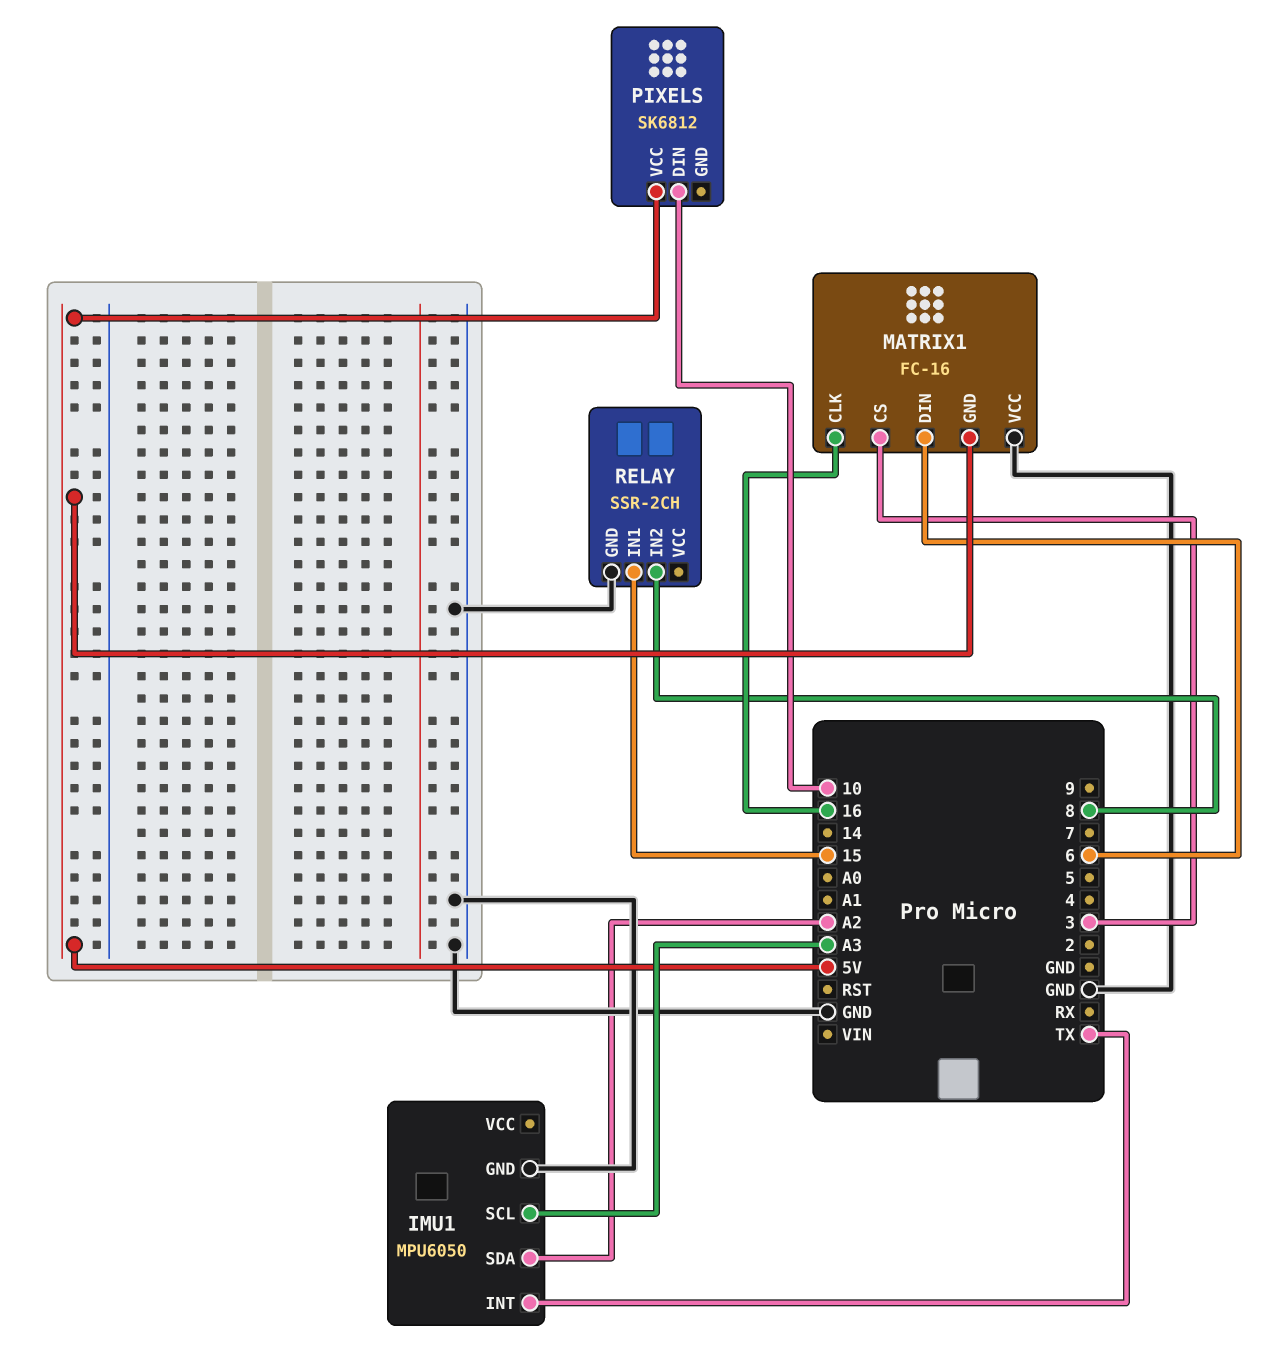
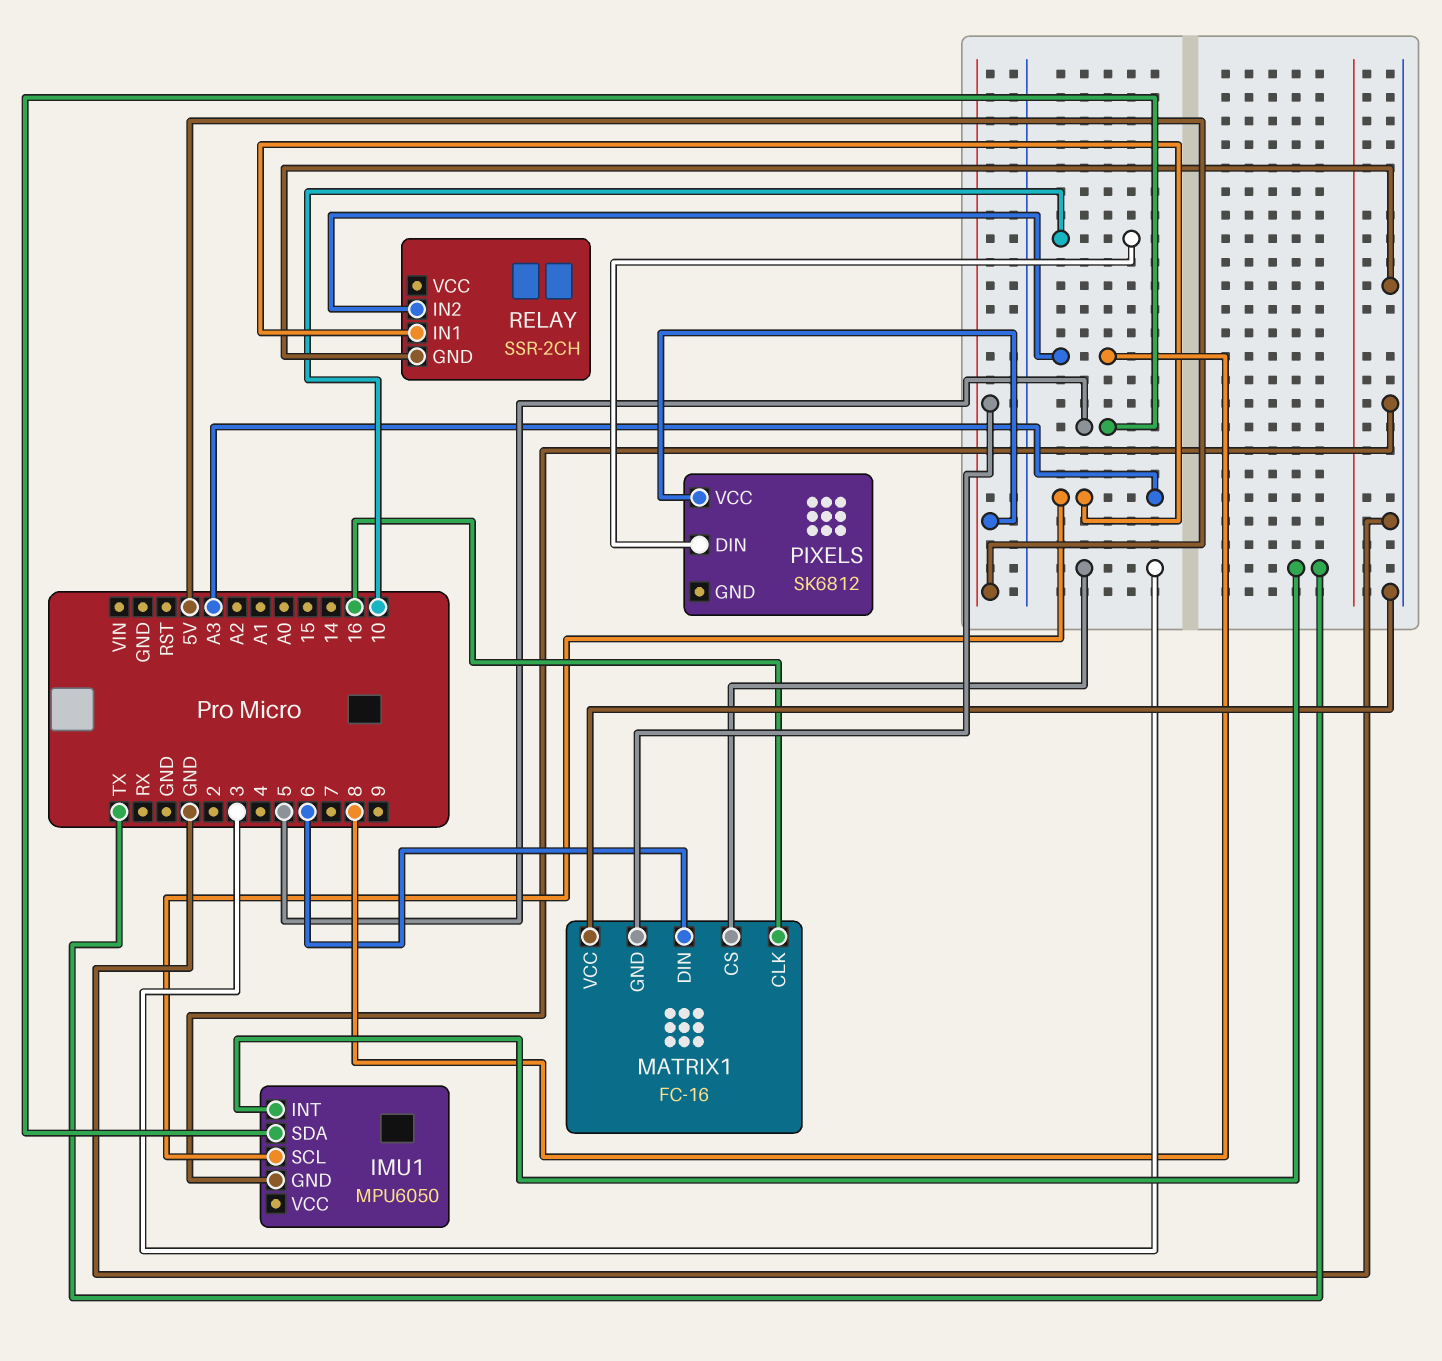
IMU1 pin SDA: A2 -> 5
RELAY pin IN1: 15 -> A3

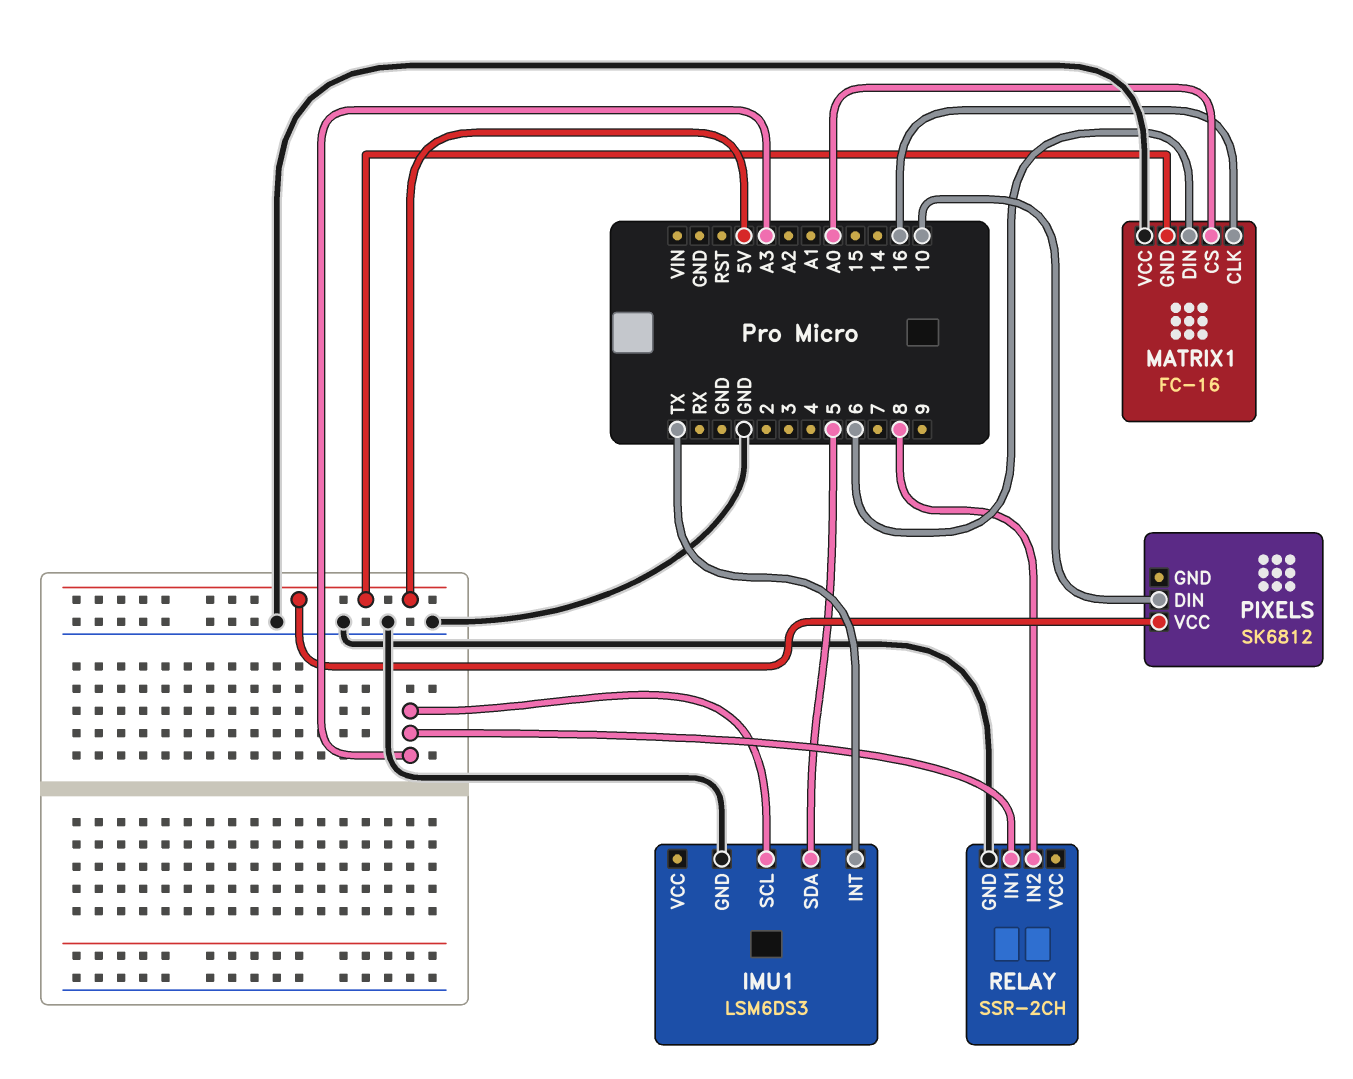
IMU1: MPU6050 -> LSM6DS3
MATRIX1 pin CS: 3 -> A0

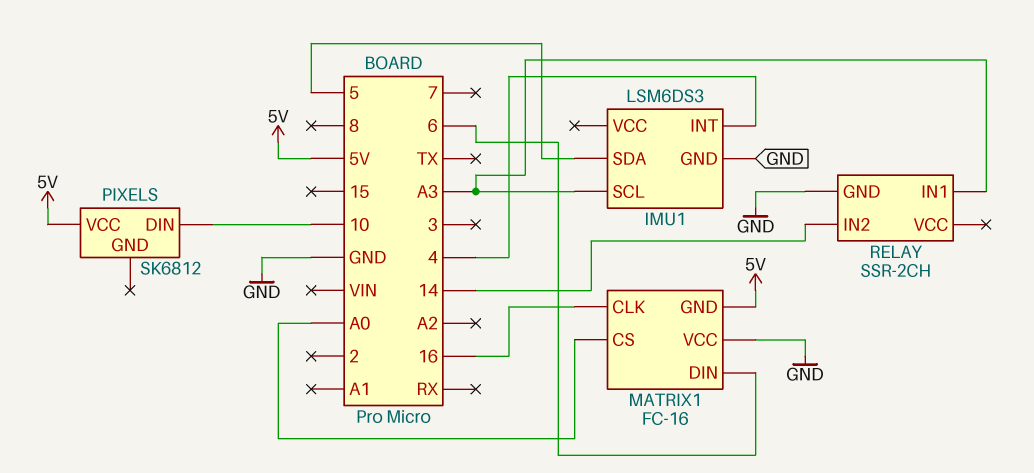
IMU1 pin INT: TX -> 4
RELAY pin IN2: 8 -> 14

